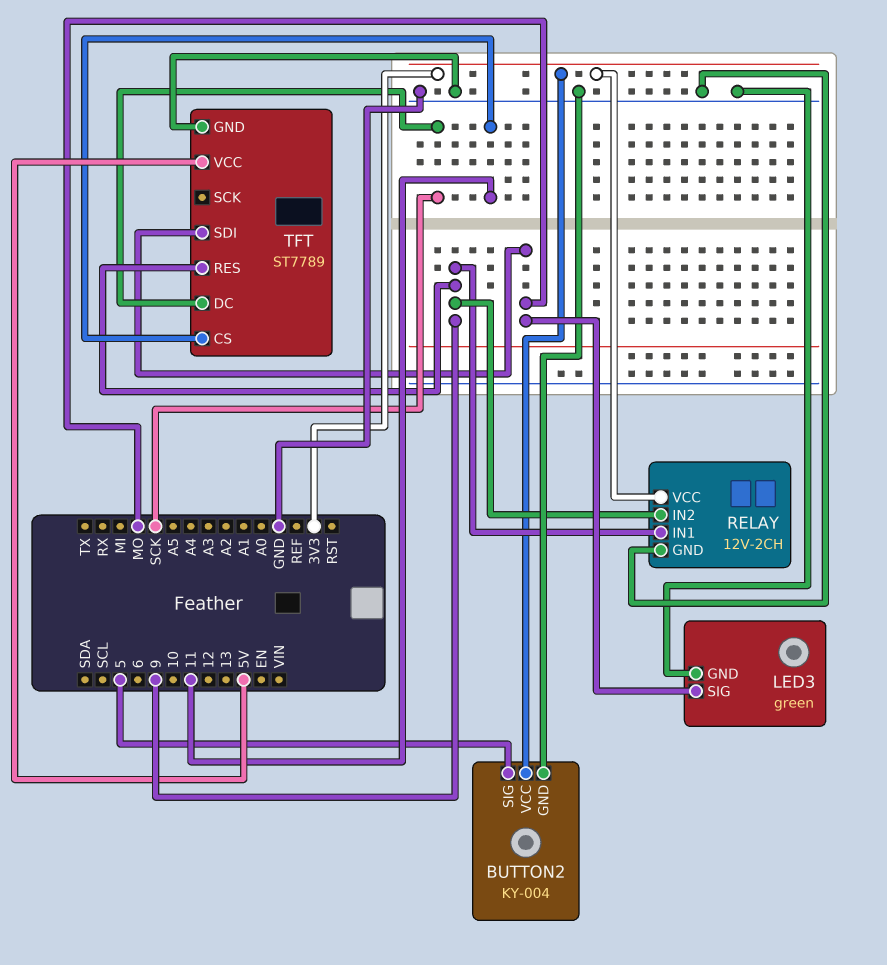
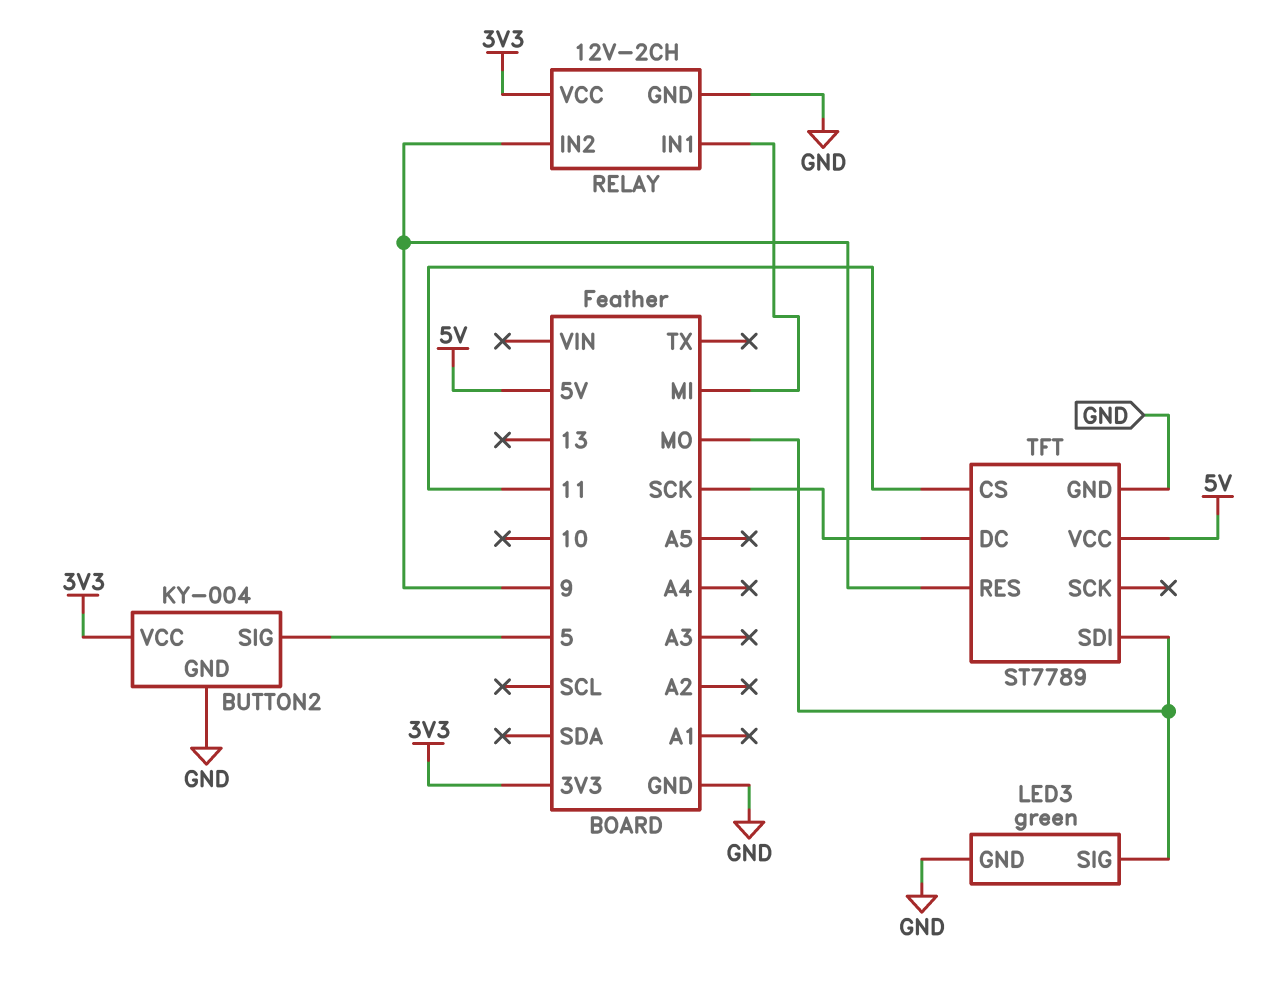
RELAY pin IN1: 9 -> MI

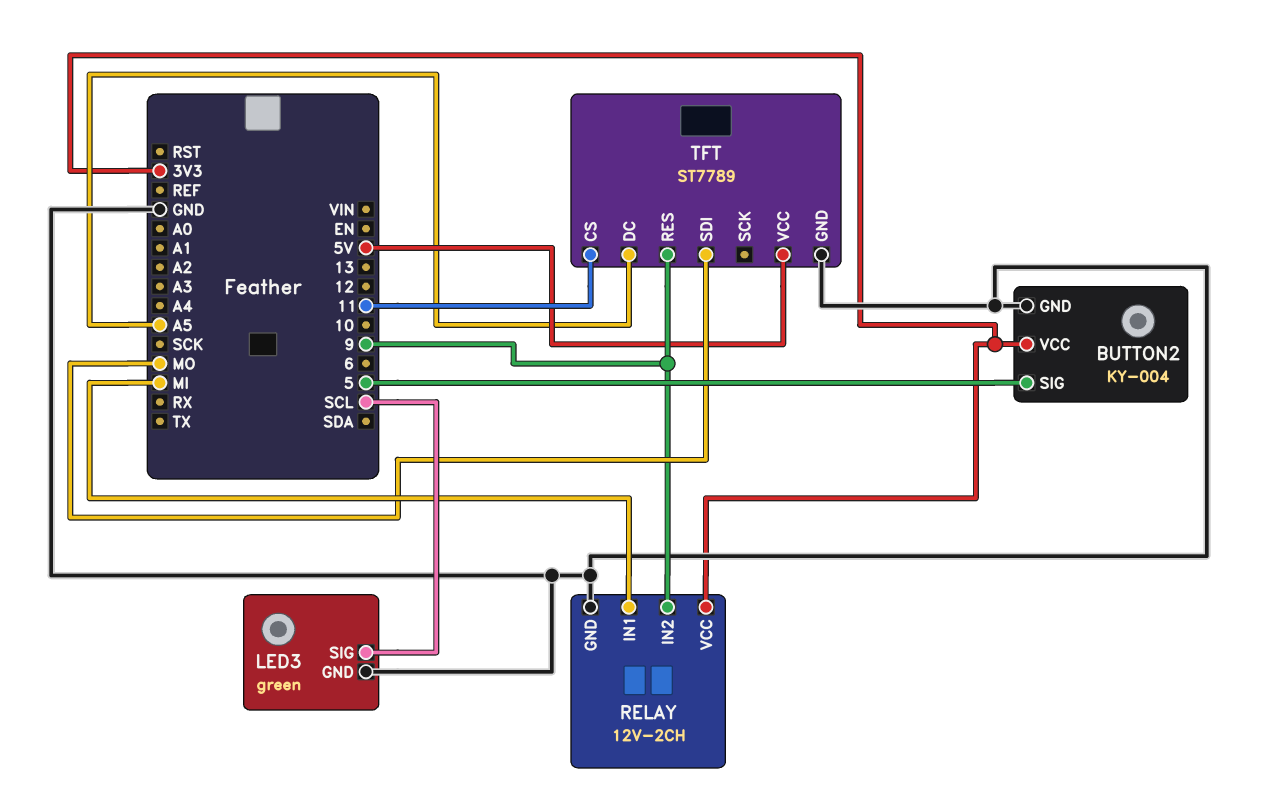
LED3 pin SIG: MO -> SCL
TFT pin DC: SCK -> A5

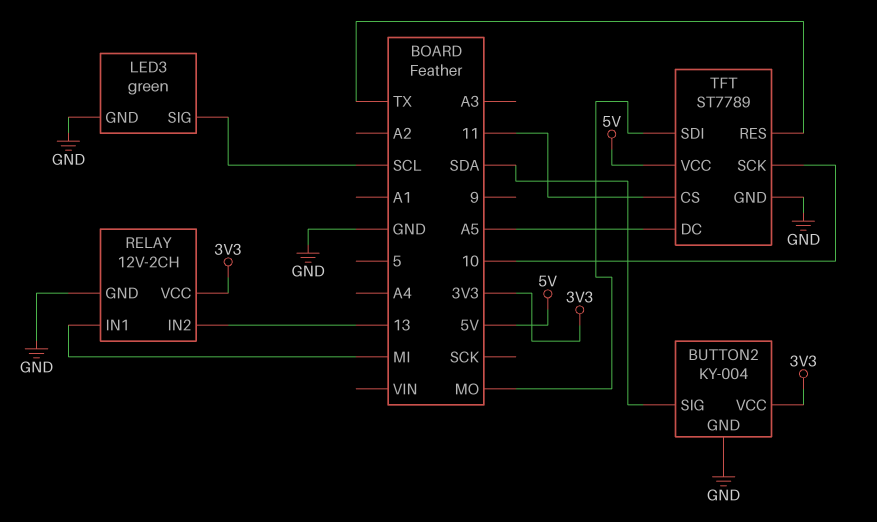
BUTTON2 pin SIG: 5 -> SDA
RELAY pin IN2: 9 -> 13
TFT pin RES: 9 -> TX
TFT pin SCK: none -> 10

